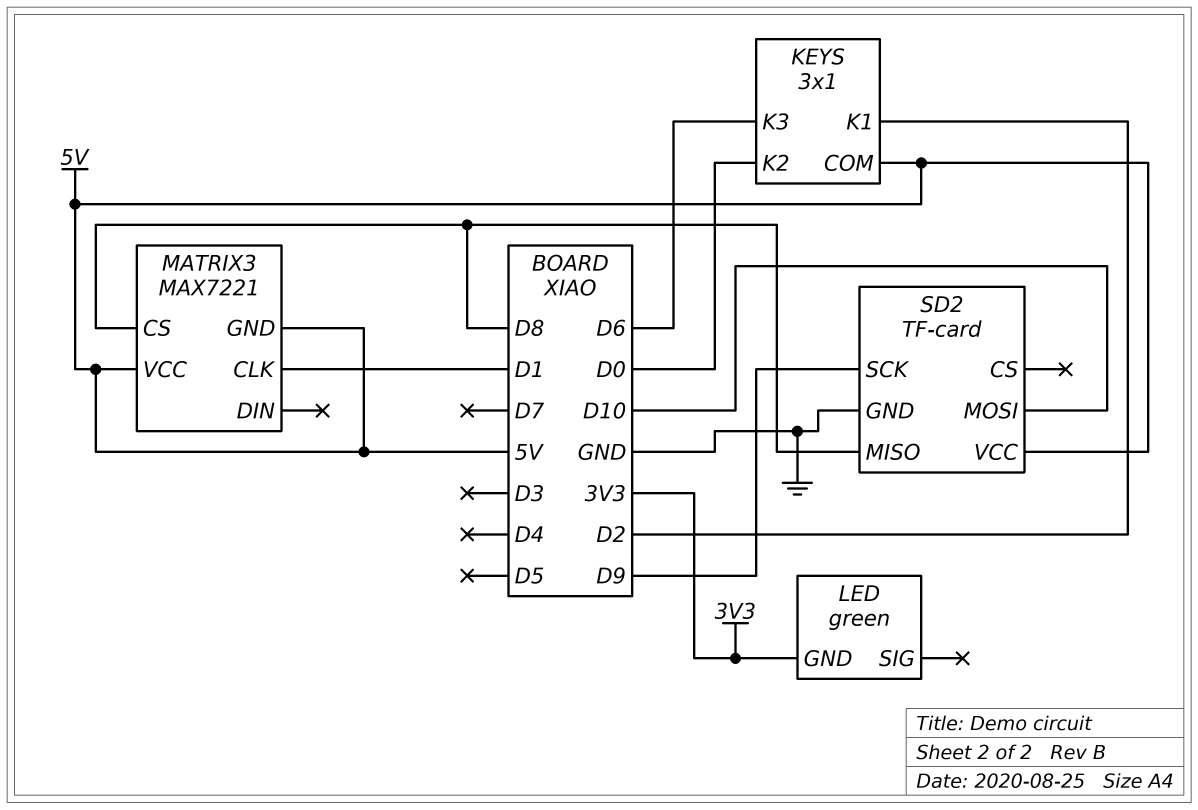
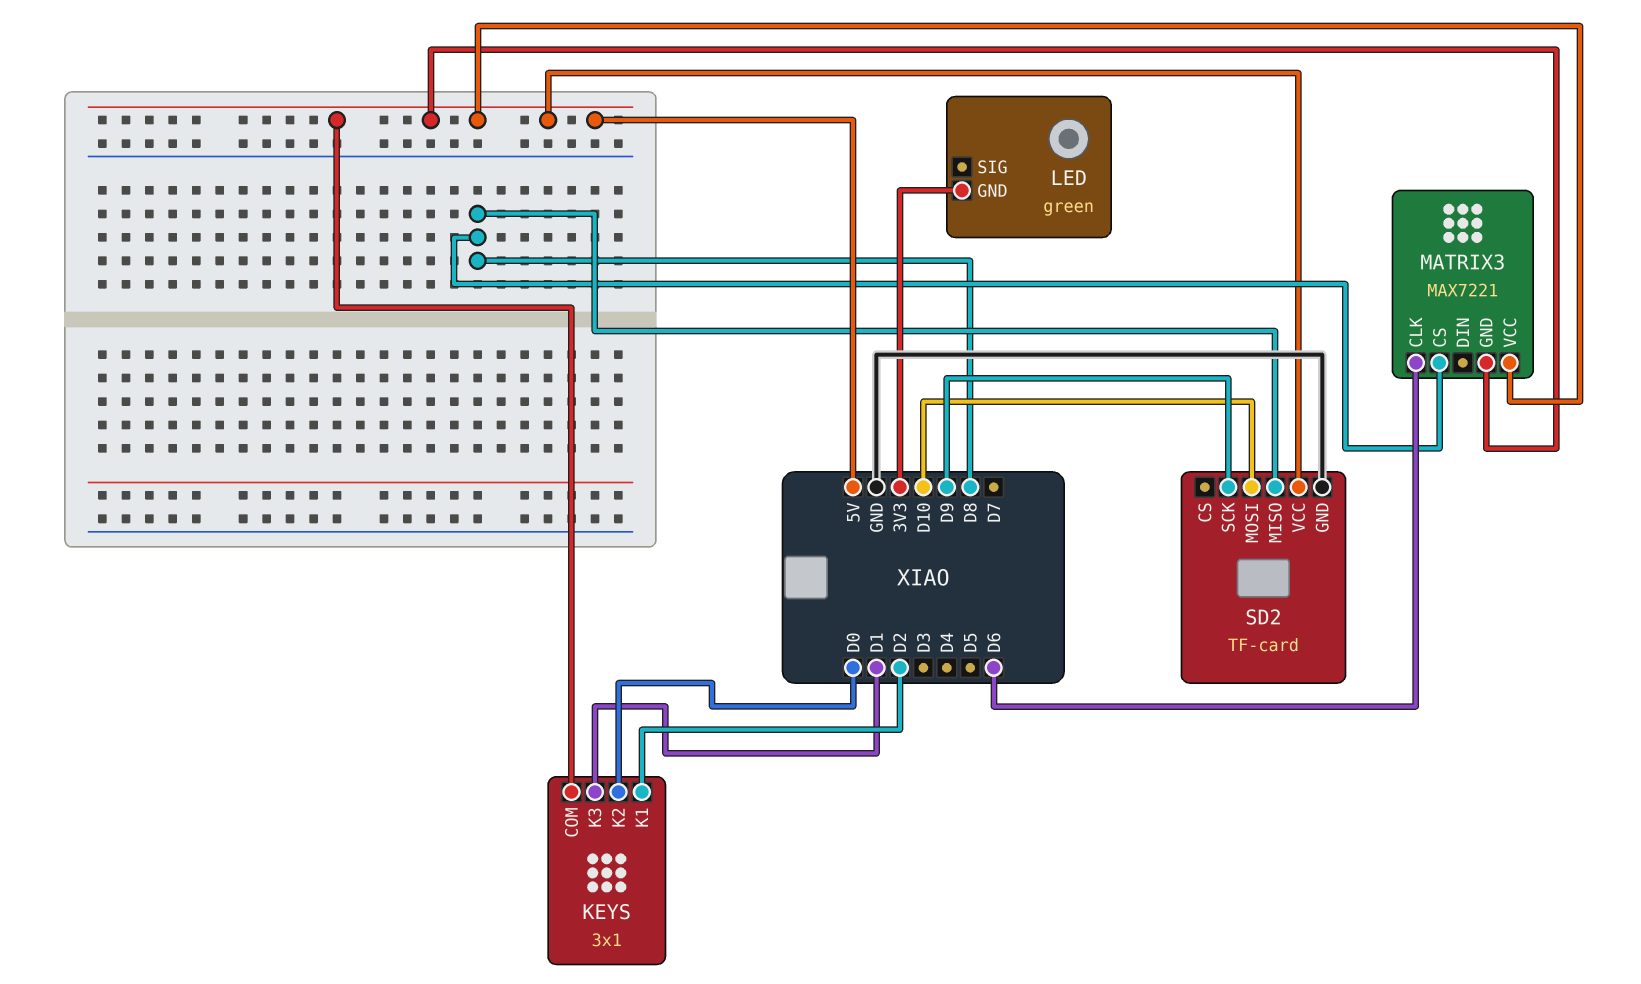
KEYS pin K3: D6 -> D1
MATRIX3 pin CLK: D1 -> D6

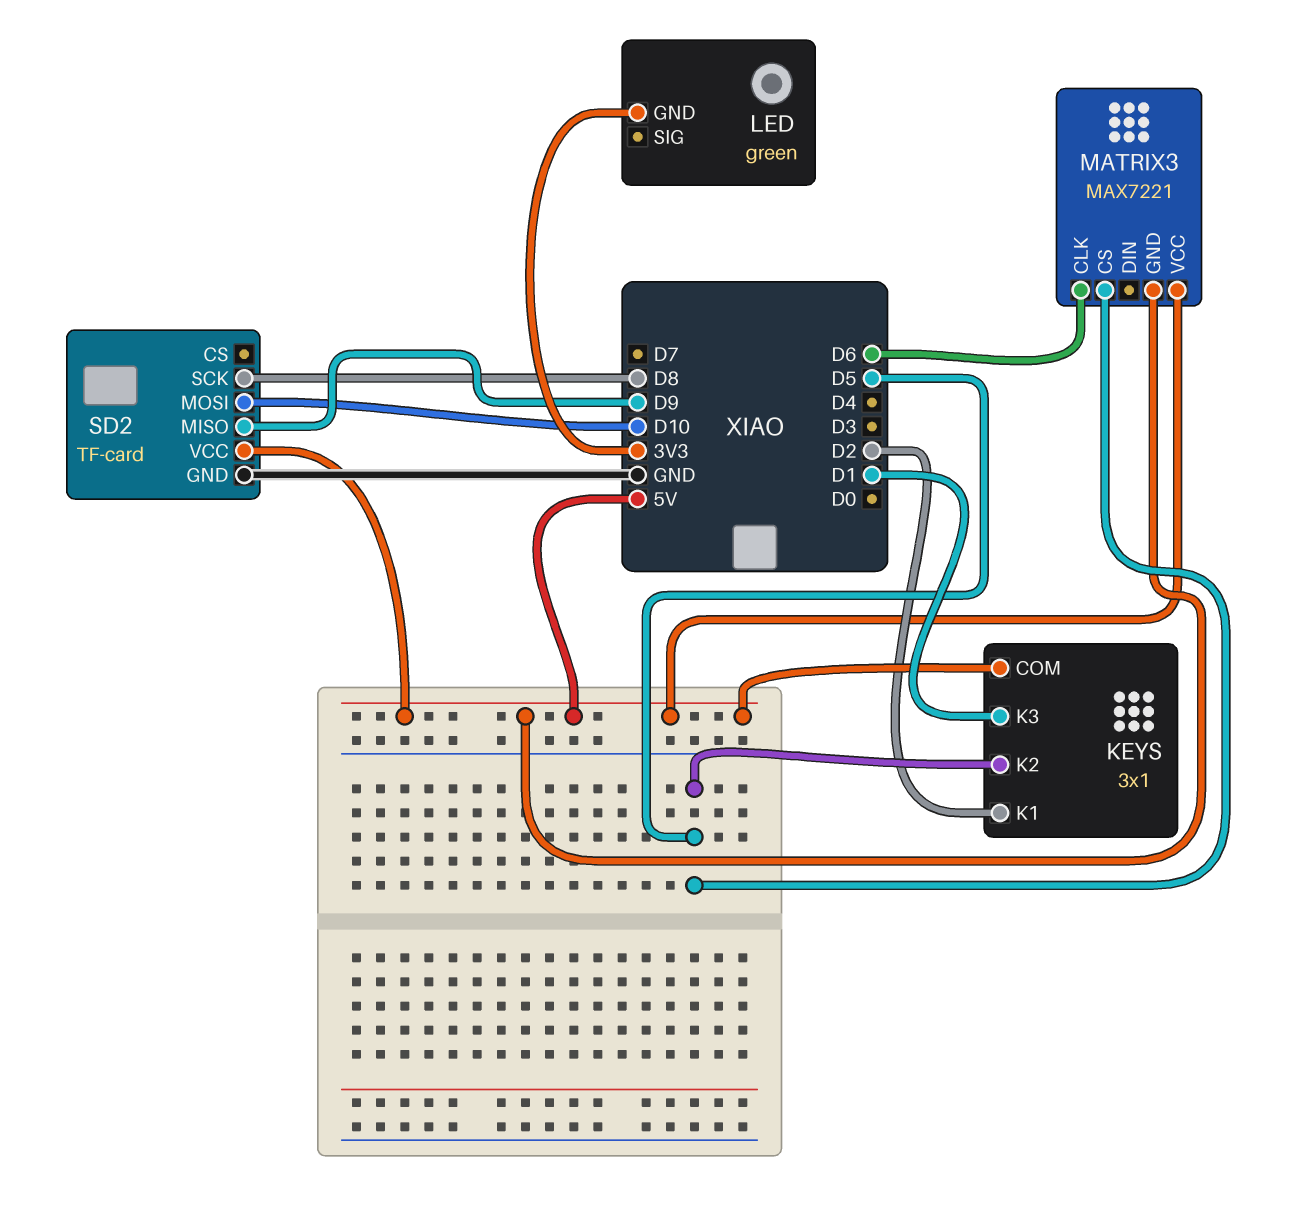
KEYS pin K2: D0 -> D5
MATRIX3 pin CS: D8 -> D5
SD2 pin MISO: D8 -> D9
SD2 pin SCK: D9 -> D8

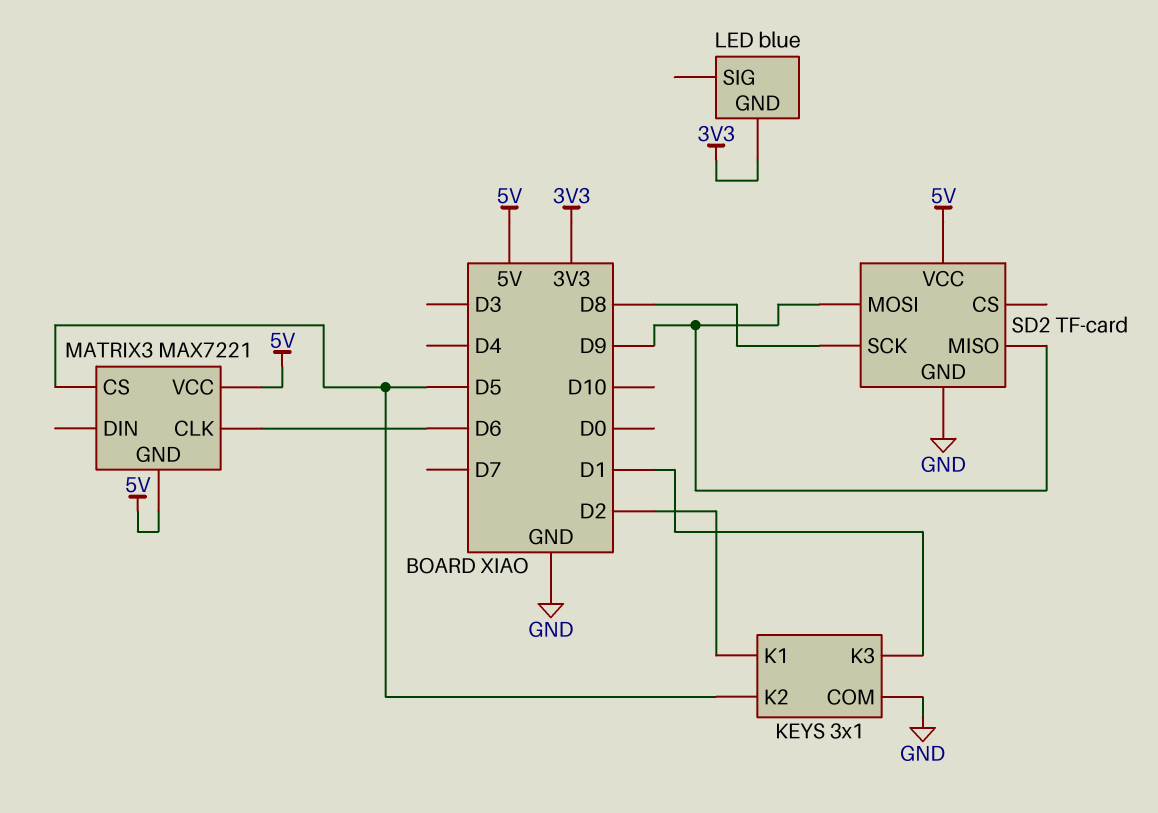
KEYS pin COM: 5V -> GND
LED: green -> blue
SD2 pin MOSI: D10 -> D9

